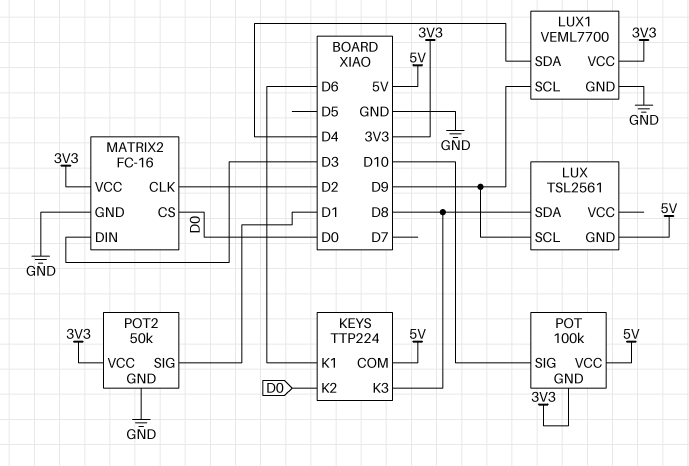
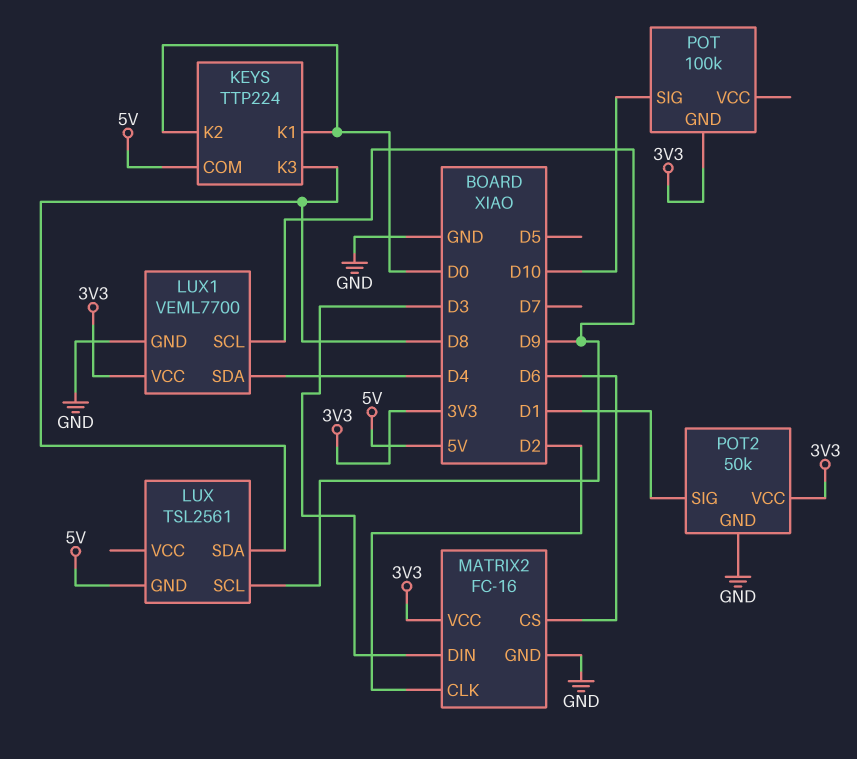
KEYS pin K1: D6 -> D0
MATRIX2 pin CS: D0 -> D6
POT pin VCC: 5V -> none

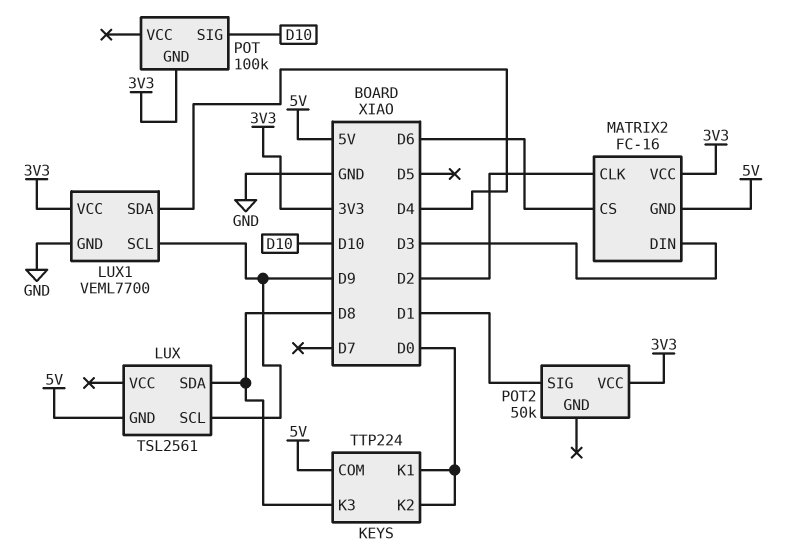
MATRIX2 pin GND: GND -> 5V
POT2 pin GND: GND -> none

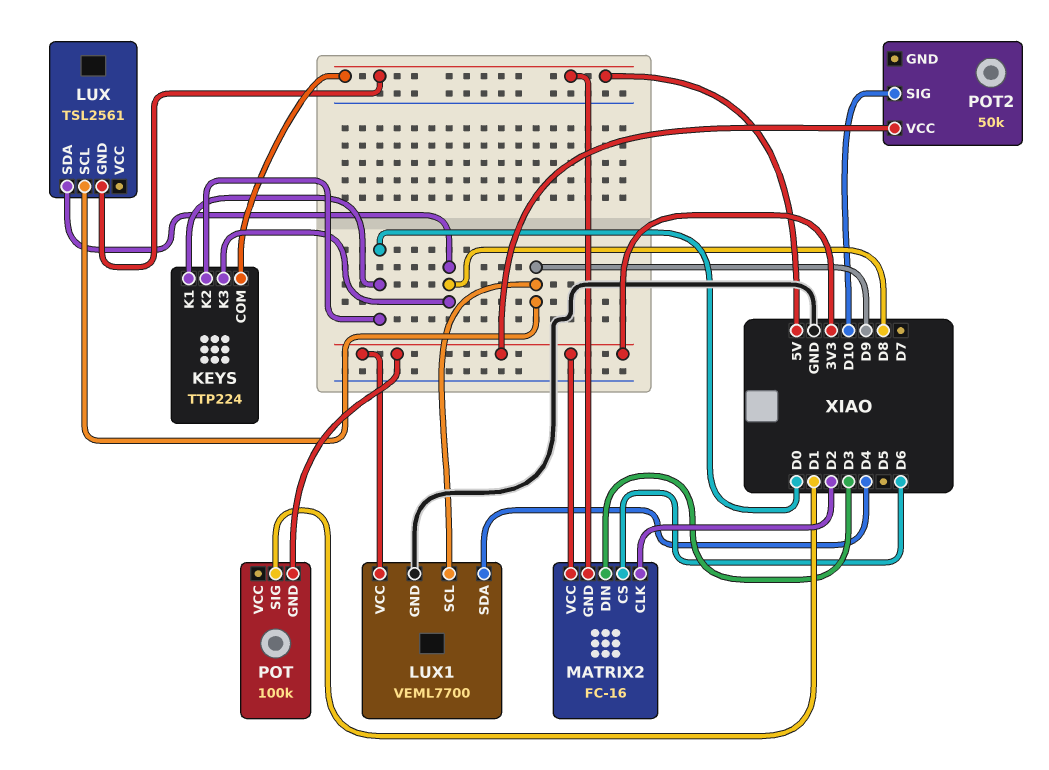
POT pin SIG: D10 -> D1
POT2 pin SIG: D1 -> D10

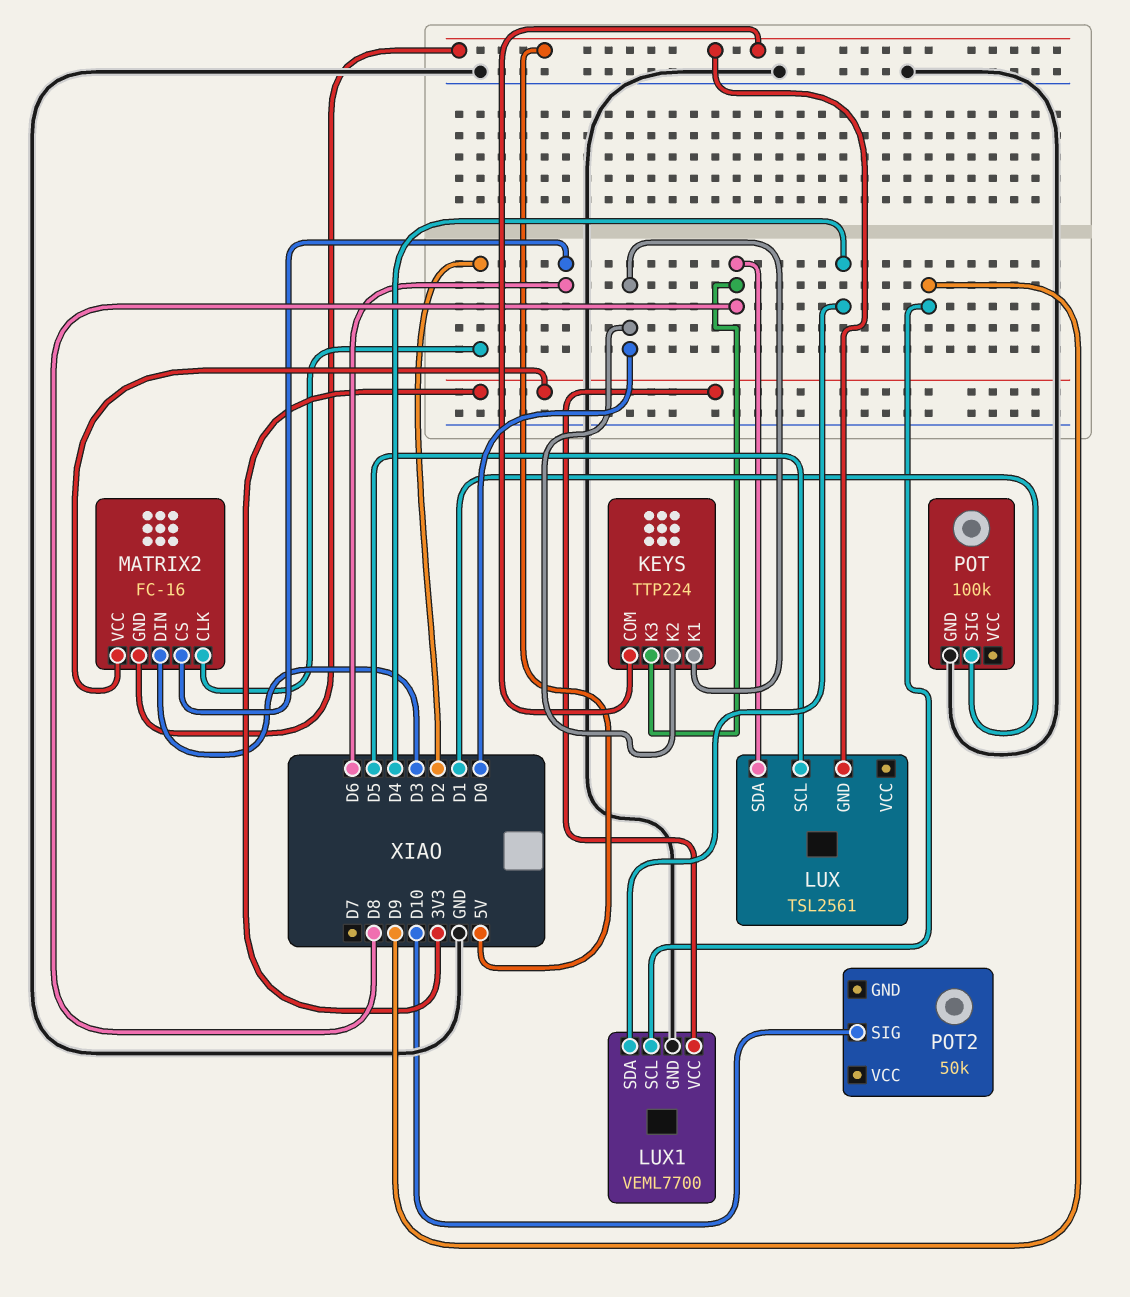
LUX pin SCL: D9 -> D5
POT pin GND: 3V3 -> GND
POT2 pin VCC: 3V3 -> none

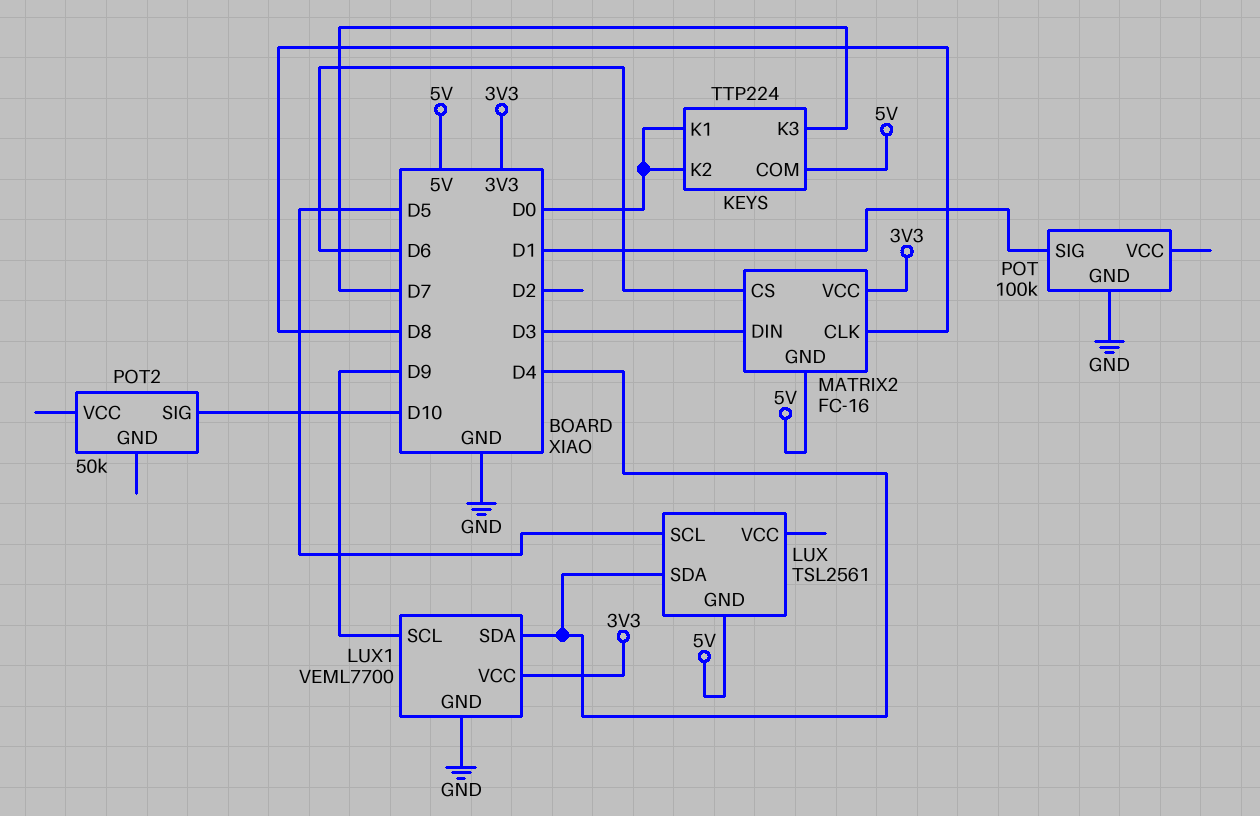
KEYS pin K3: D8 -> D7
LUX pin SDA: D8 -> D4
MATRIX2 pin CLK: D2 -> D8

